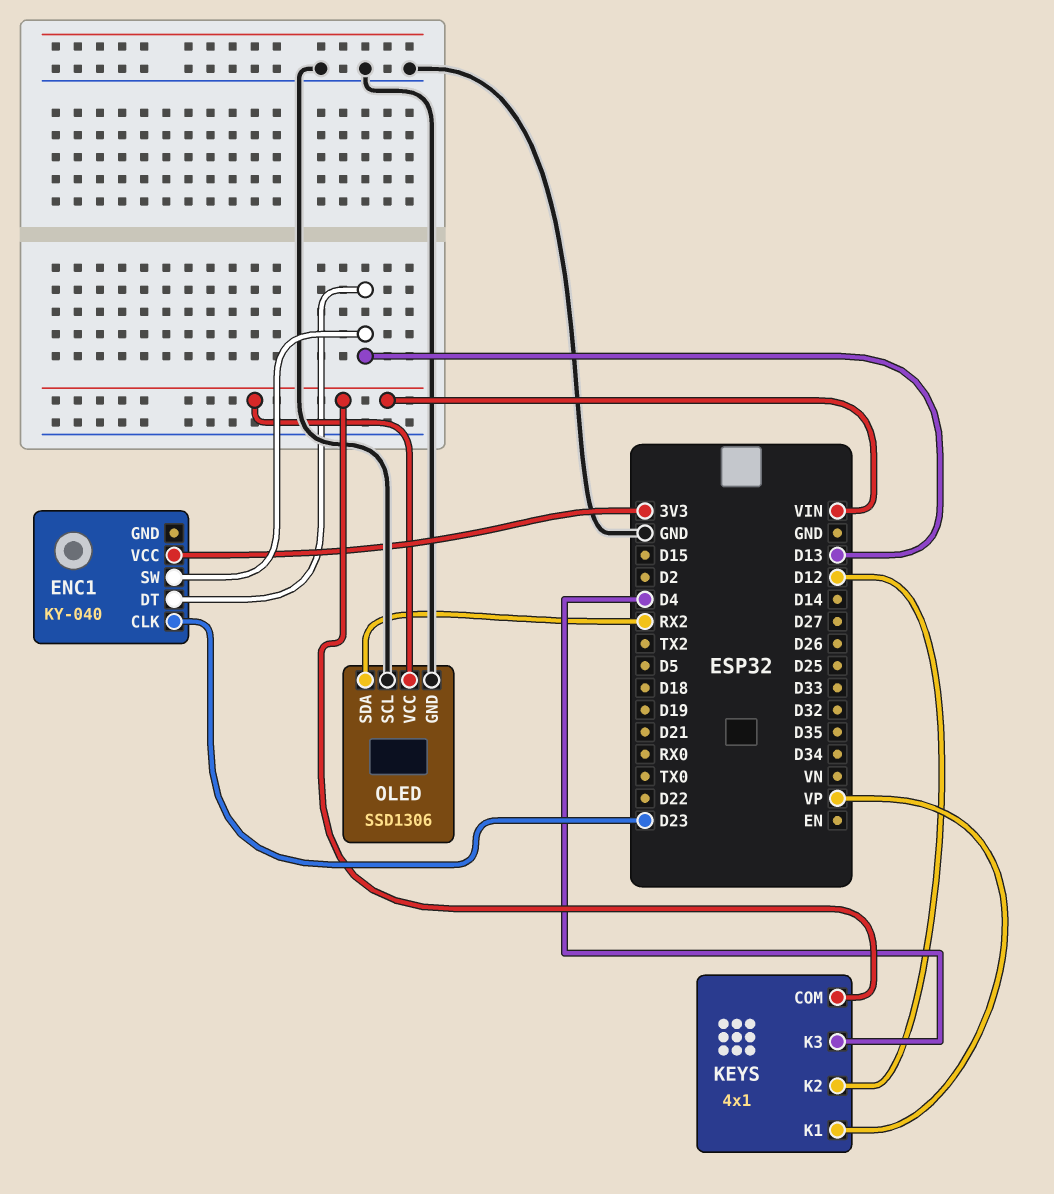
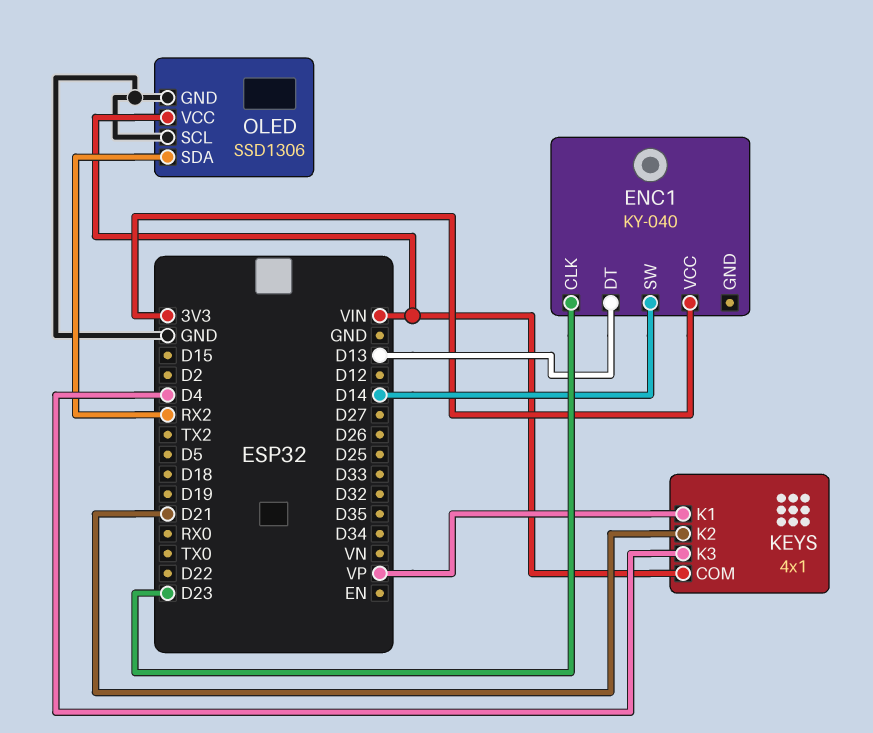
ENC1 pin SW: D13 -> D14
KEYS pin K2: D12 -> D21

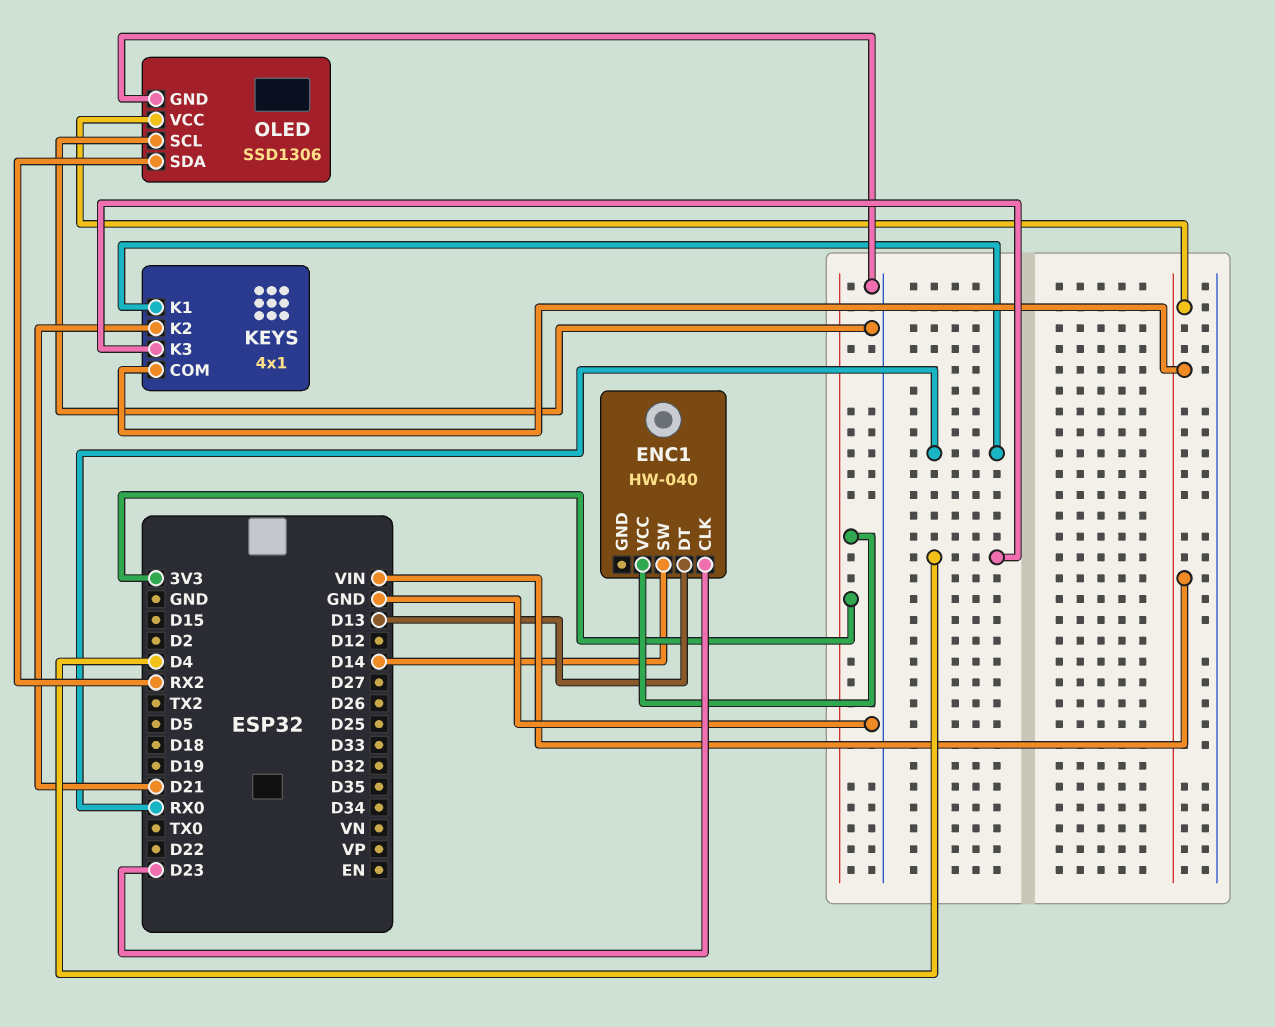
ENC1: KY-040 -> HW-040
KEYS pin K1: VP -> RX0

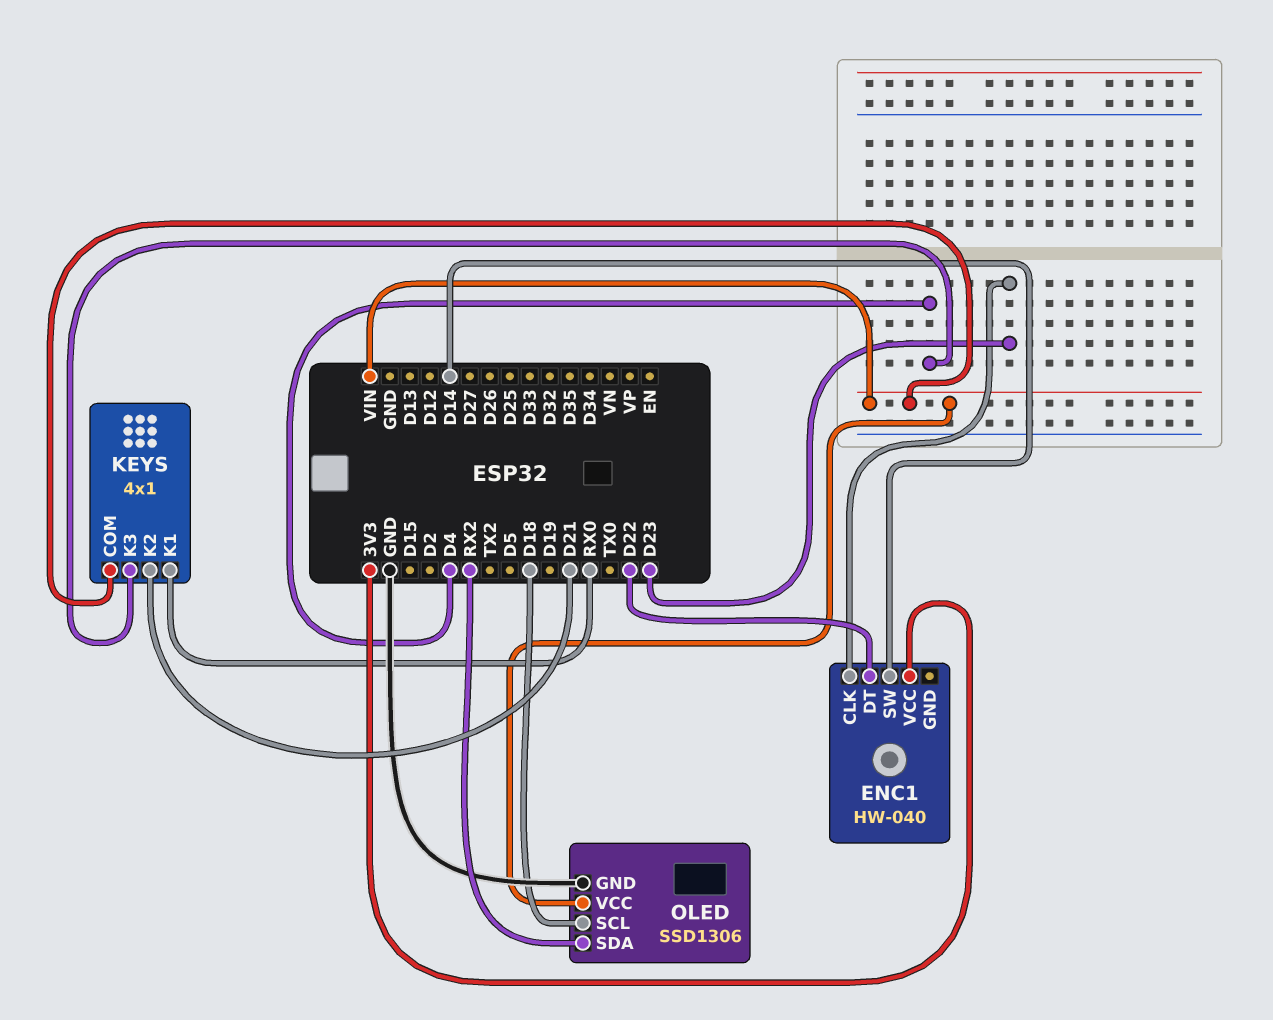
ENC1 pin DT: D13 -> D22
OLED pin SCL: GND -> D18

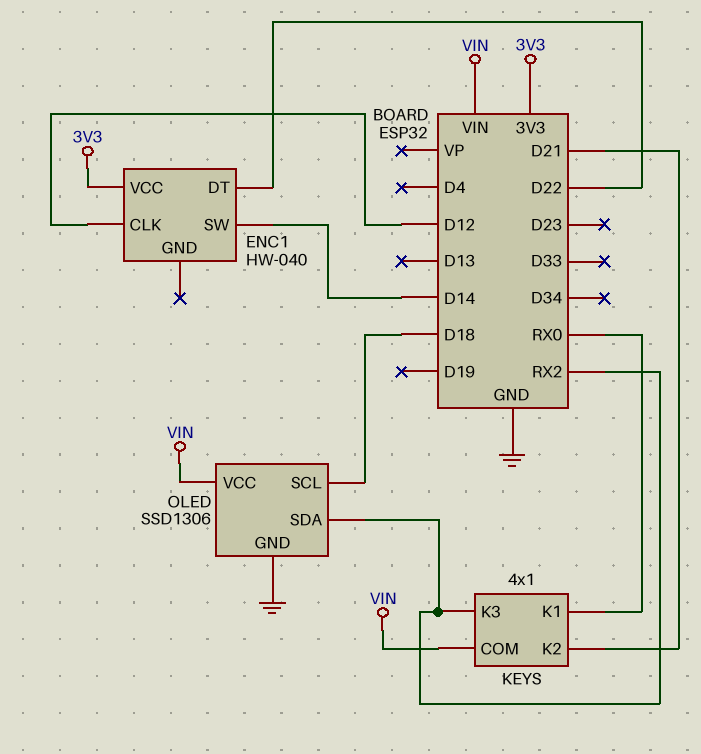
ENC1 pin CLK: D23 -> D12
KEYS pin K3: D4 -> RX2

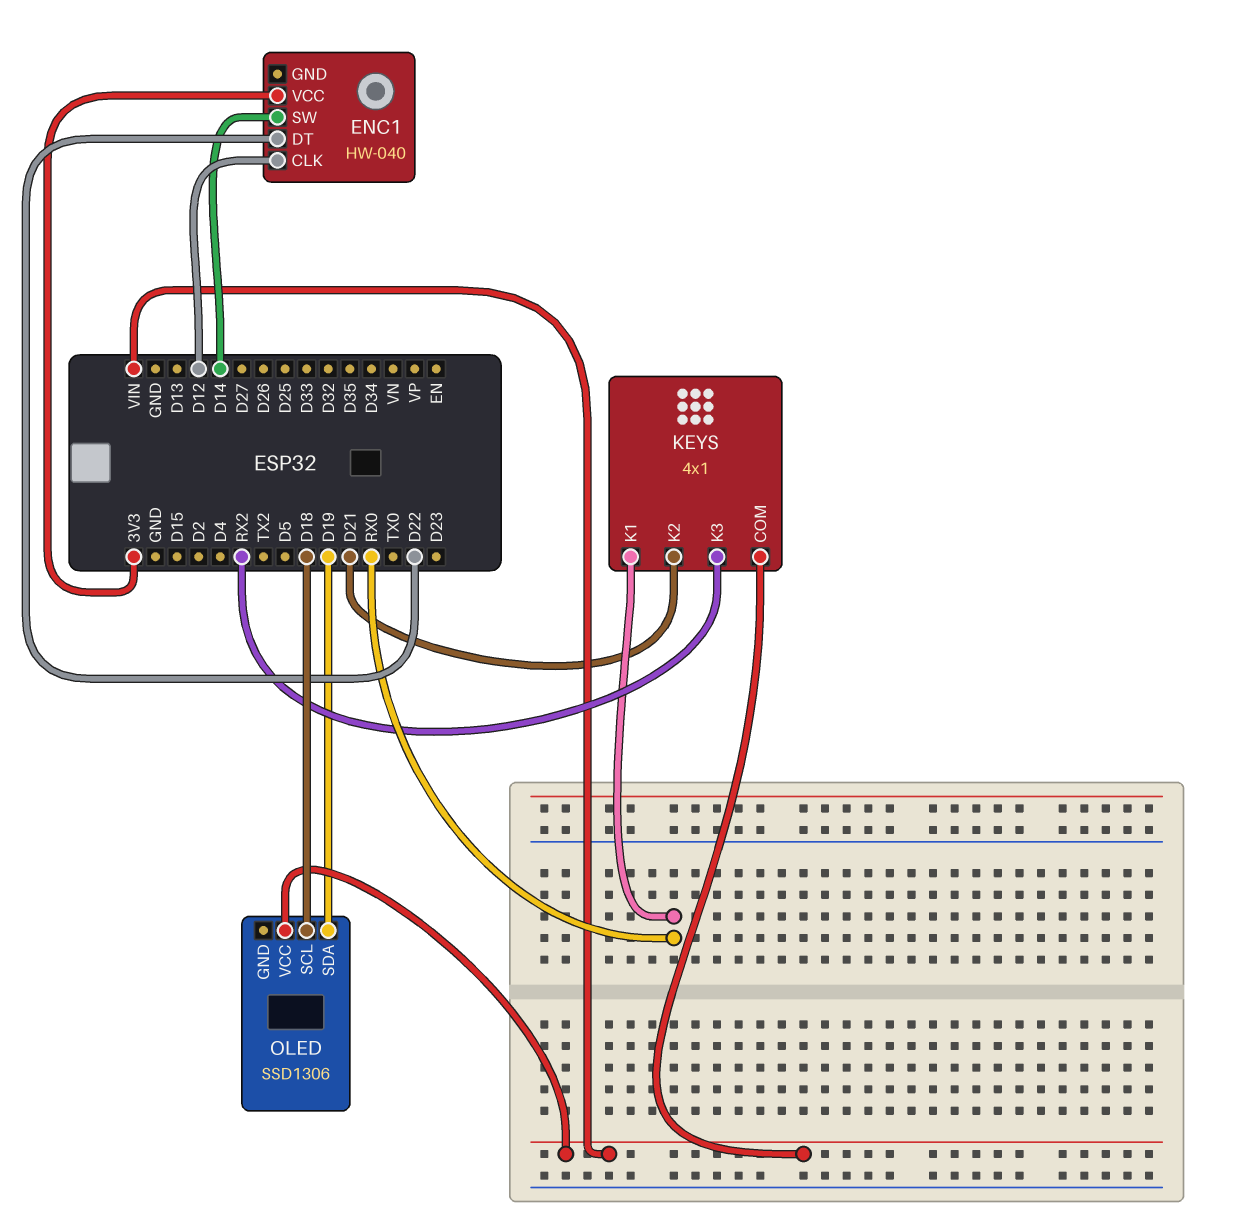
OLED pin GND: GND -> none
OLED pin SDA: RX2 -> D19

